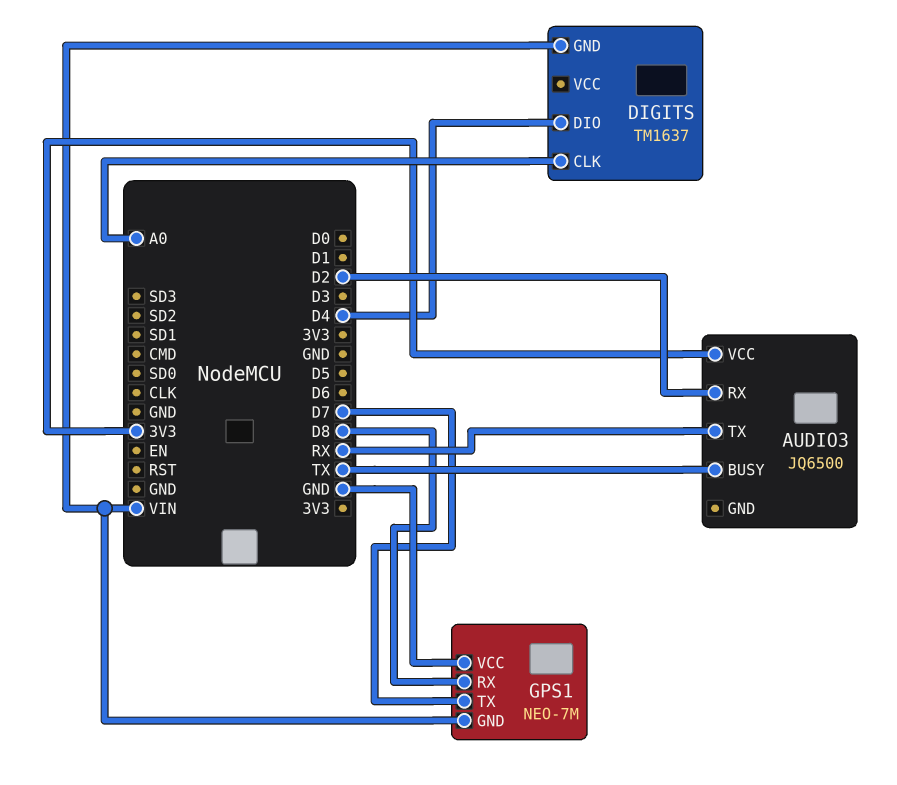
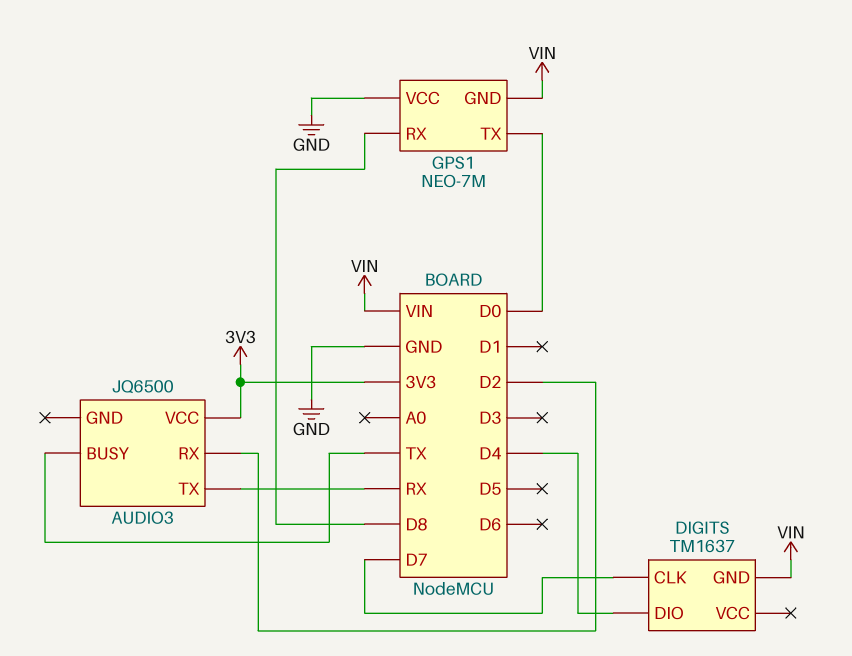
DIGITS pin CLK: A0 -> D7
GPS1 pin TX: D7 -> D0

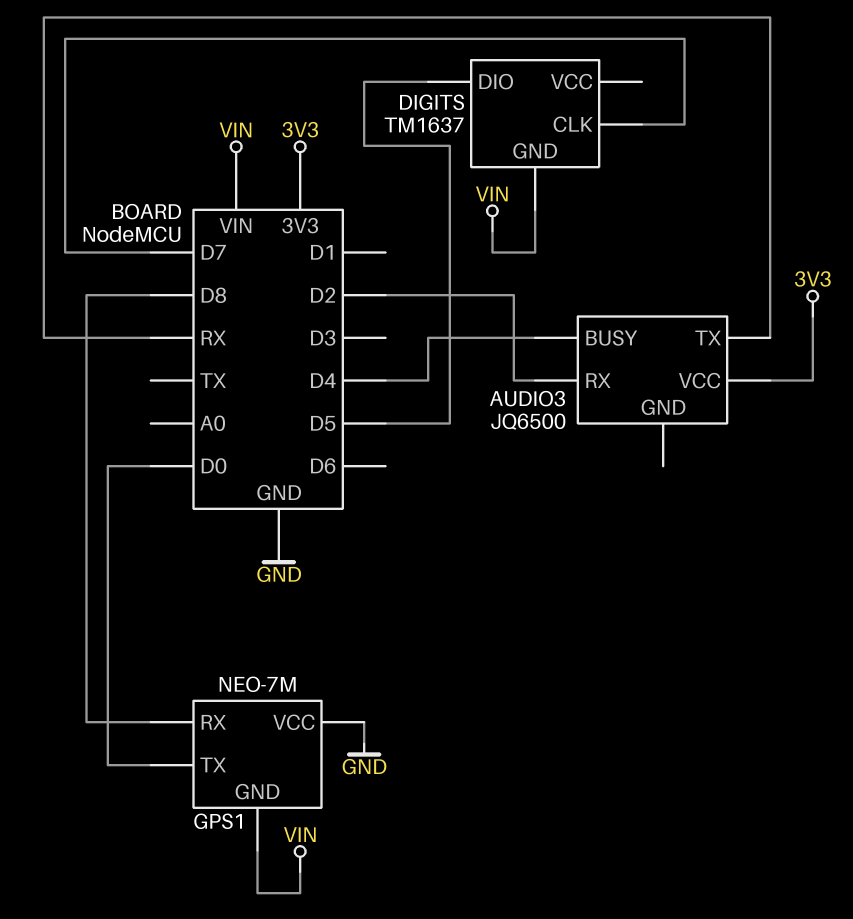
AUDIO3 pin BUSY: TX -> D4
DIGITS pin DIO: D4 -> D5

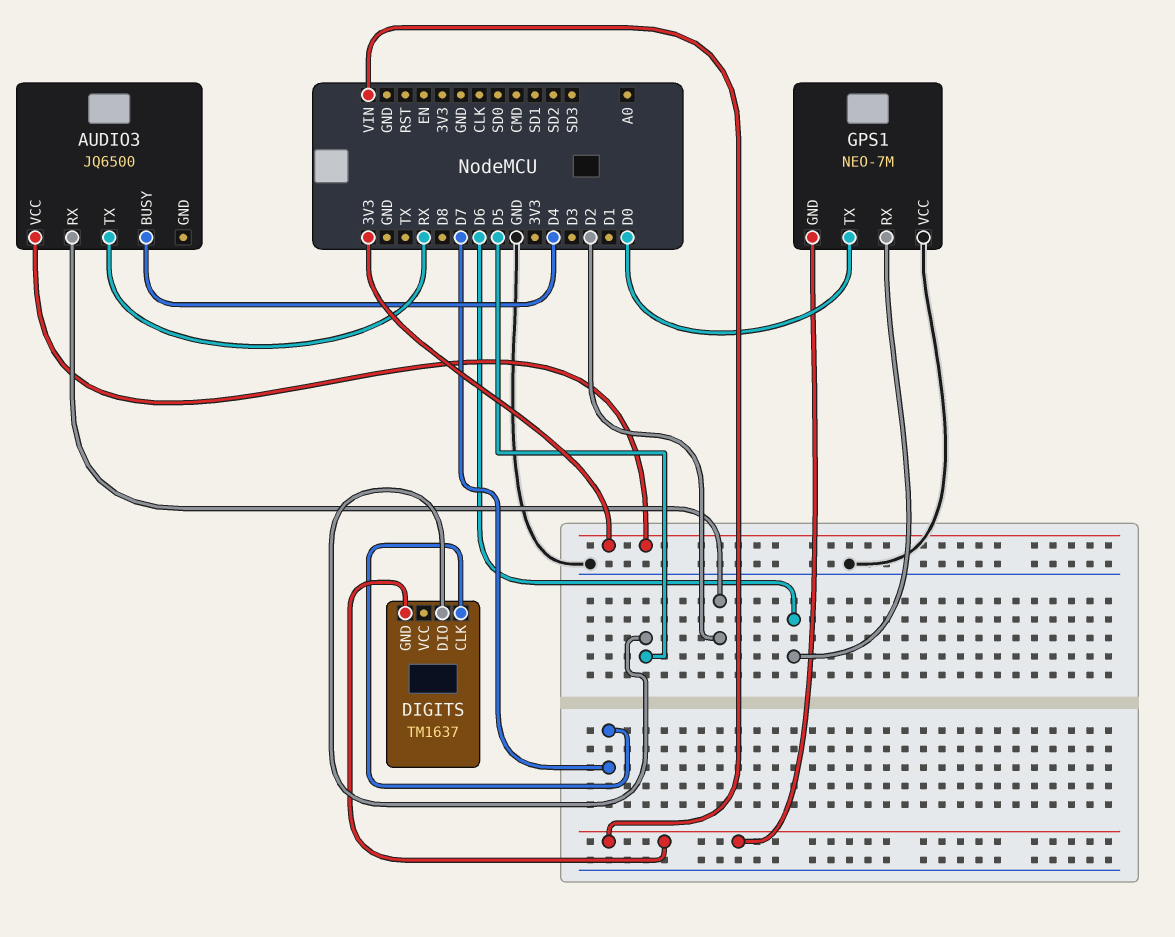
GPS1 pin RX: D8 -> D6

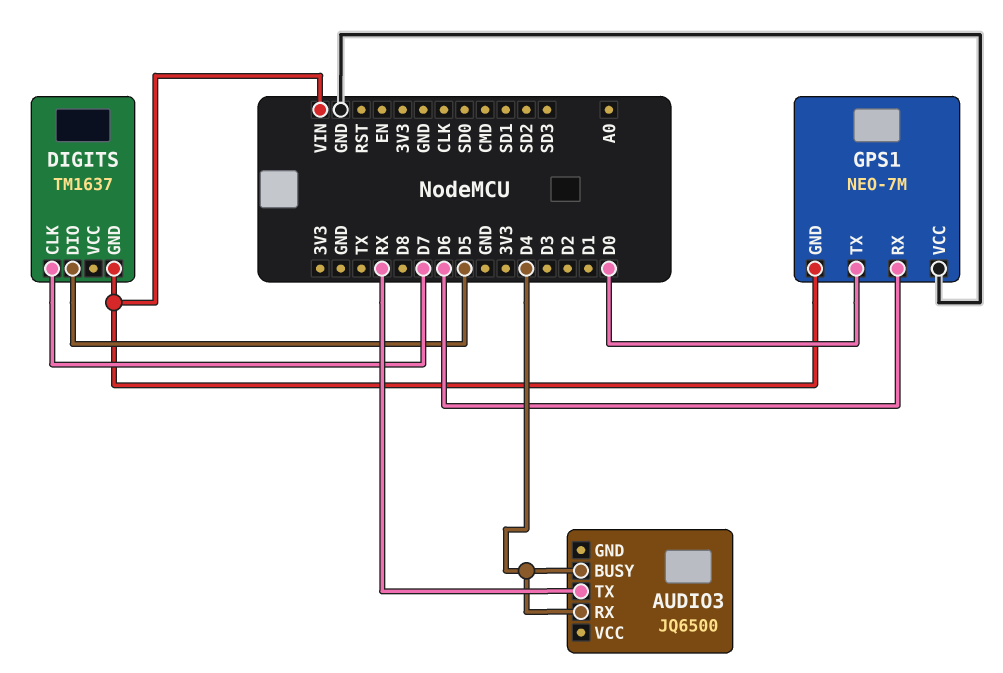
AUDIO3 pin RX: D2 -> D4
AUDIO3 pin VCC: 3V3 -> none

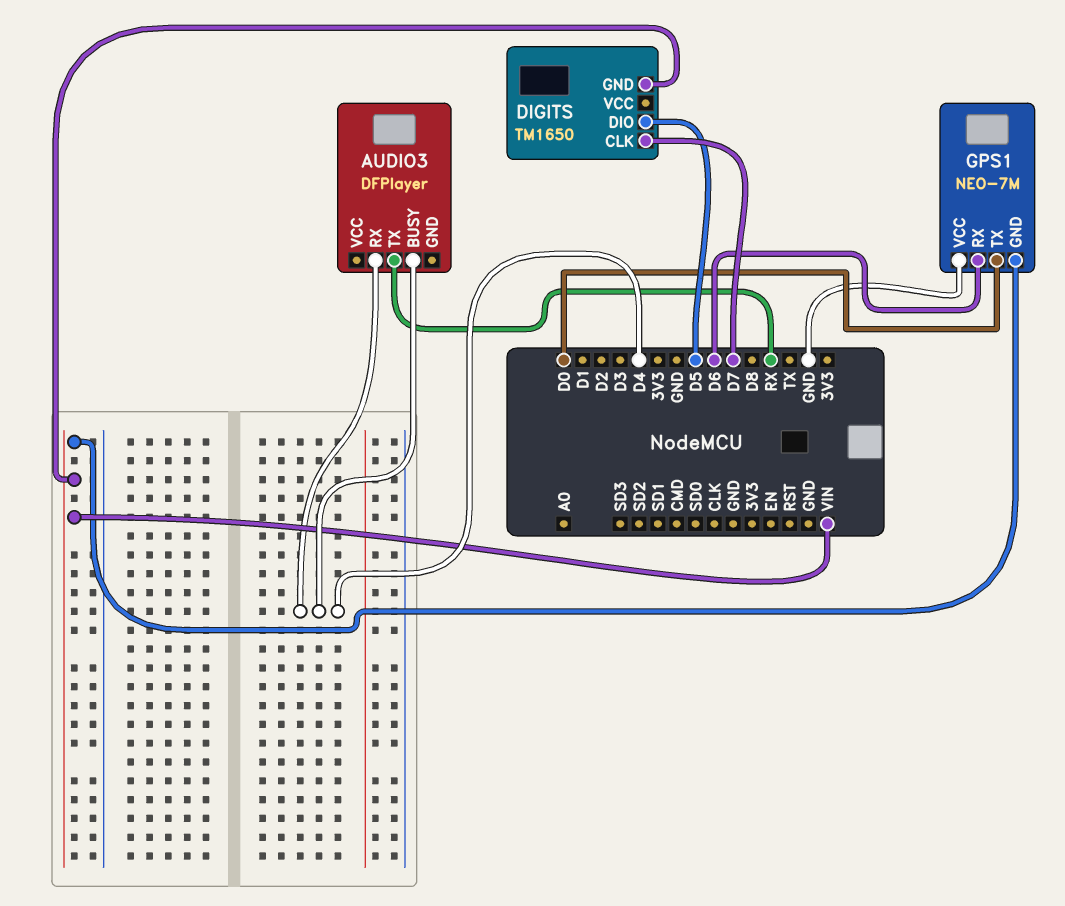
AUDIO3: JQ6500 -> DFPlayer
DIGITS: TM1637 -> TM1650

